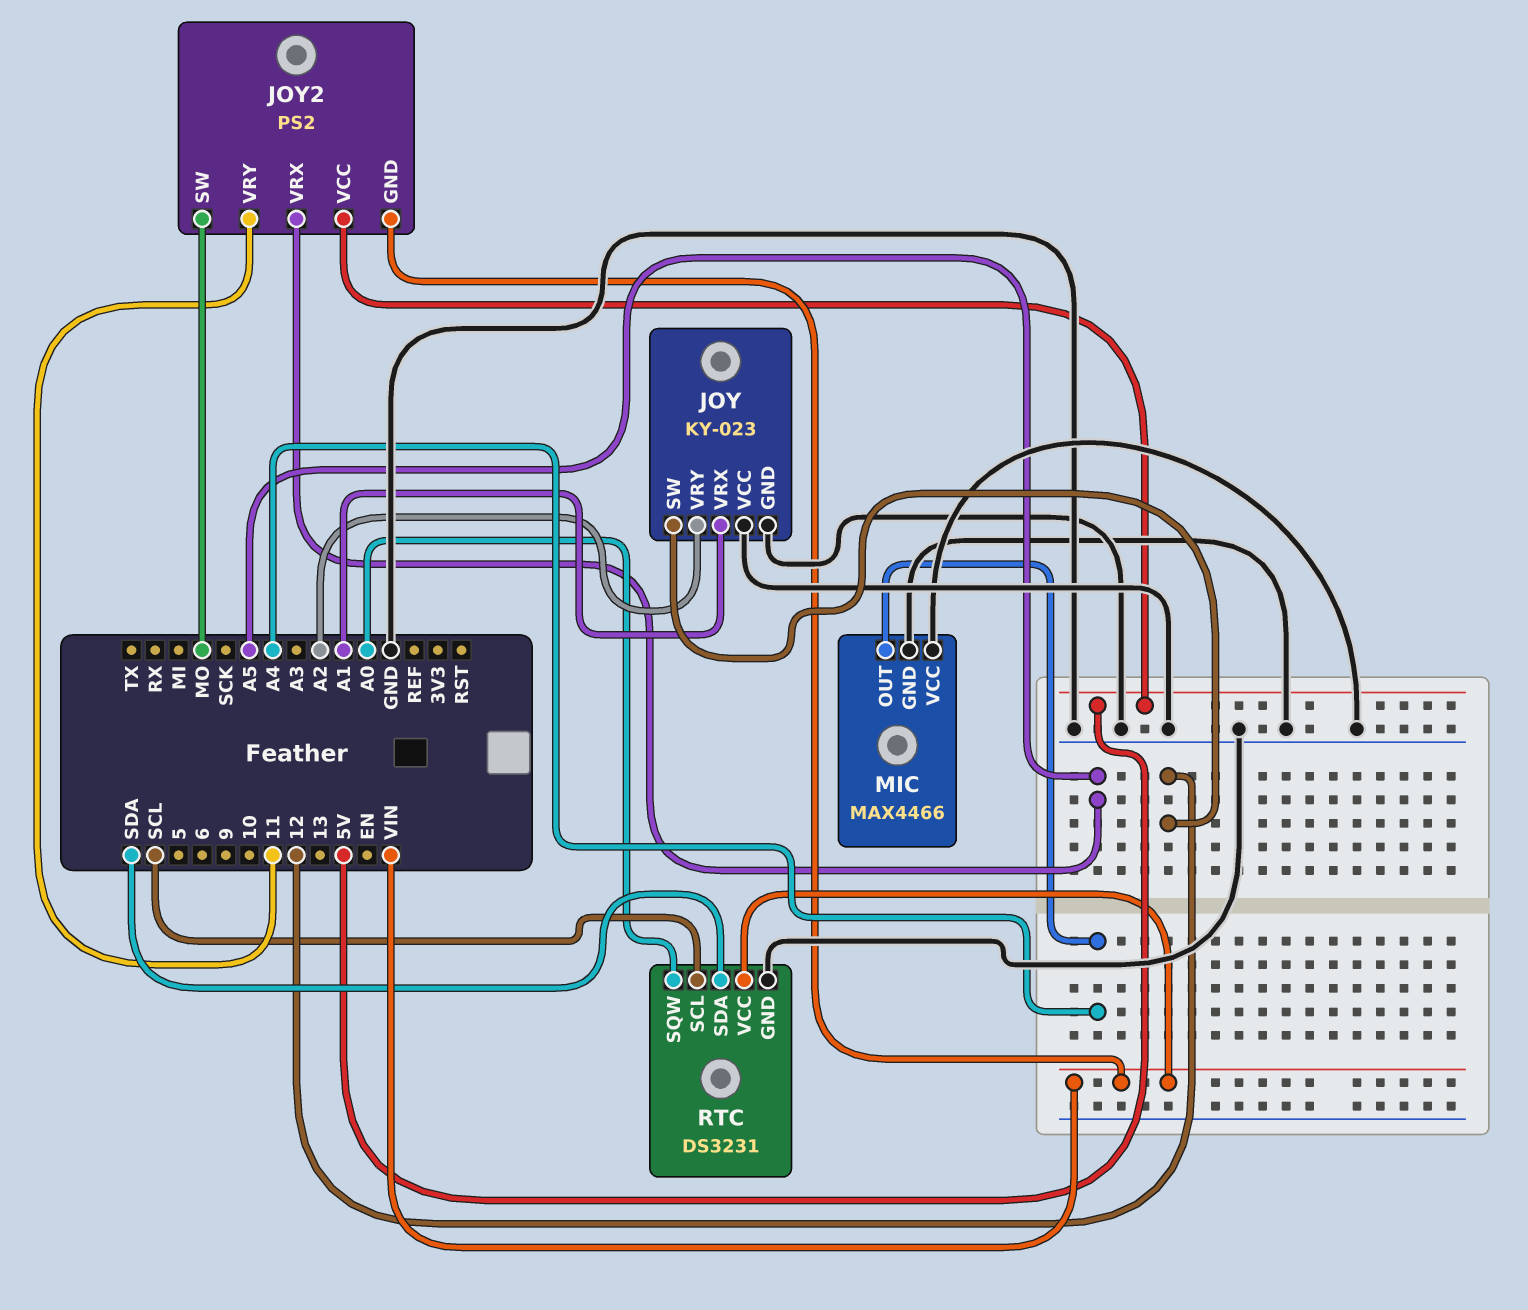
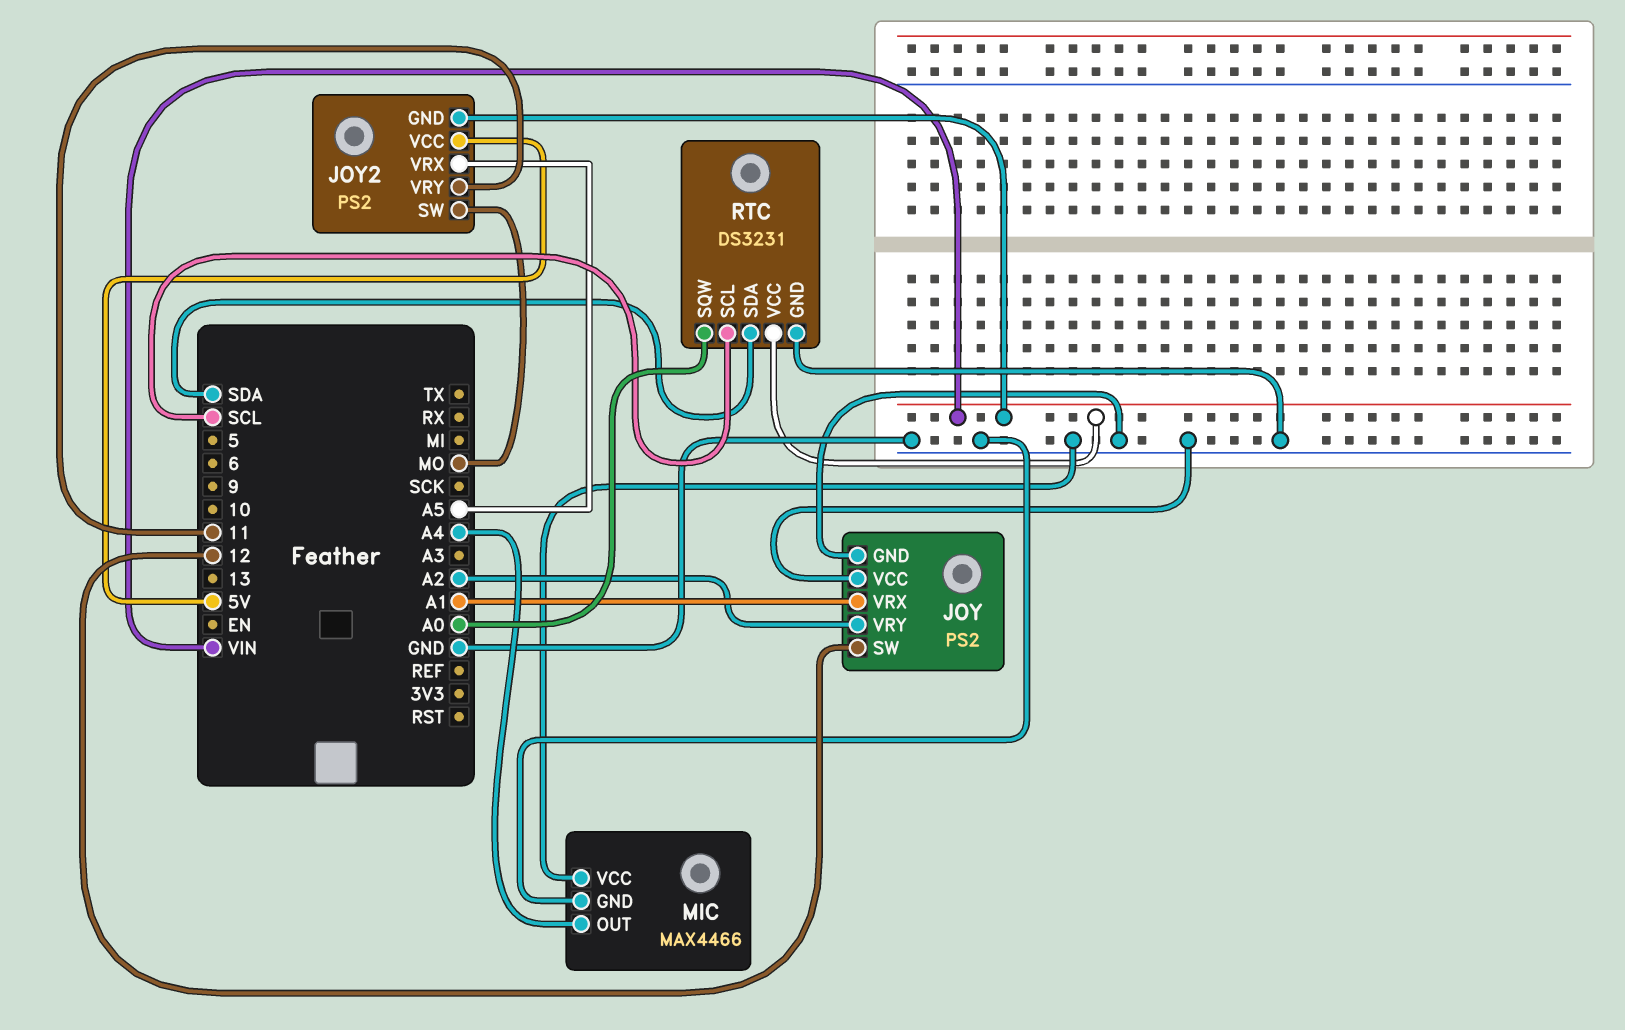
JOY: KY-023 -> PS2

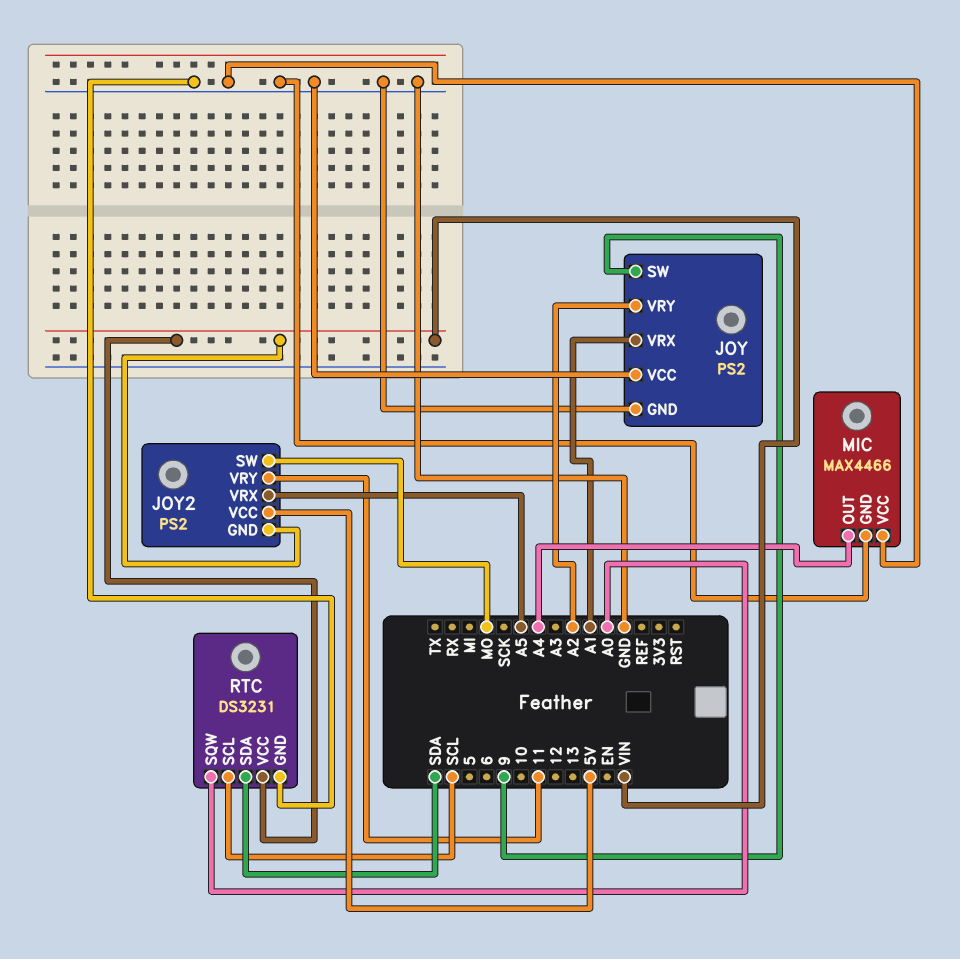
JOY pin SW: 12 -> 9

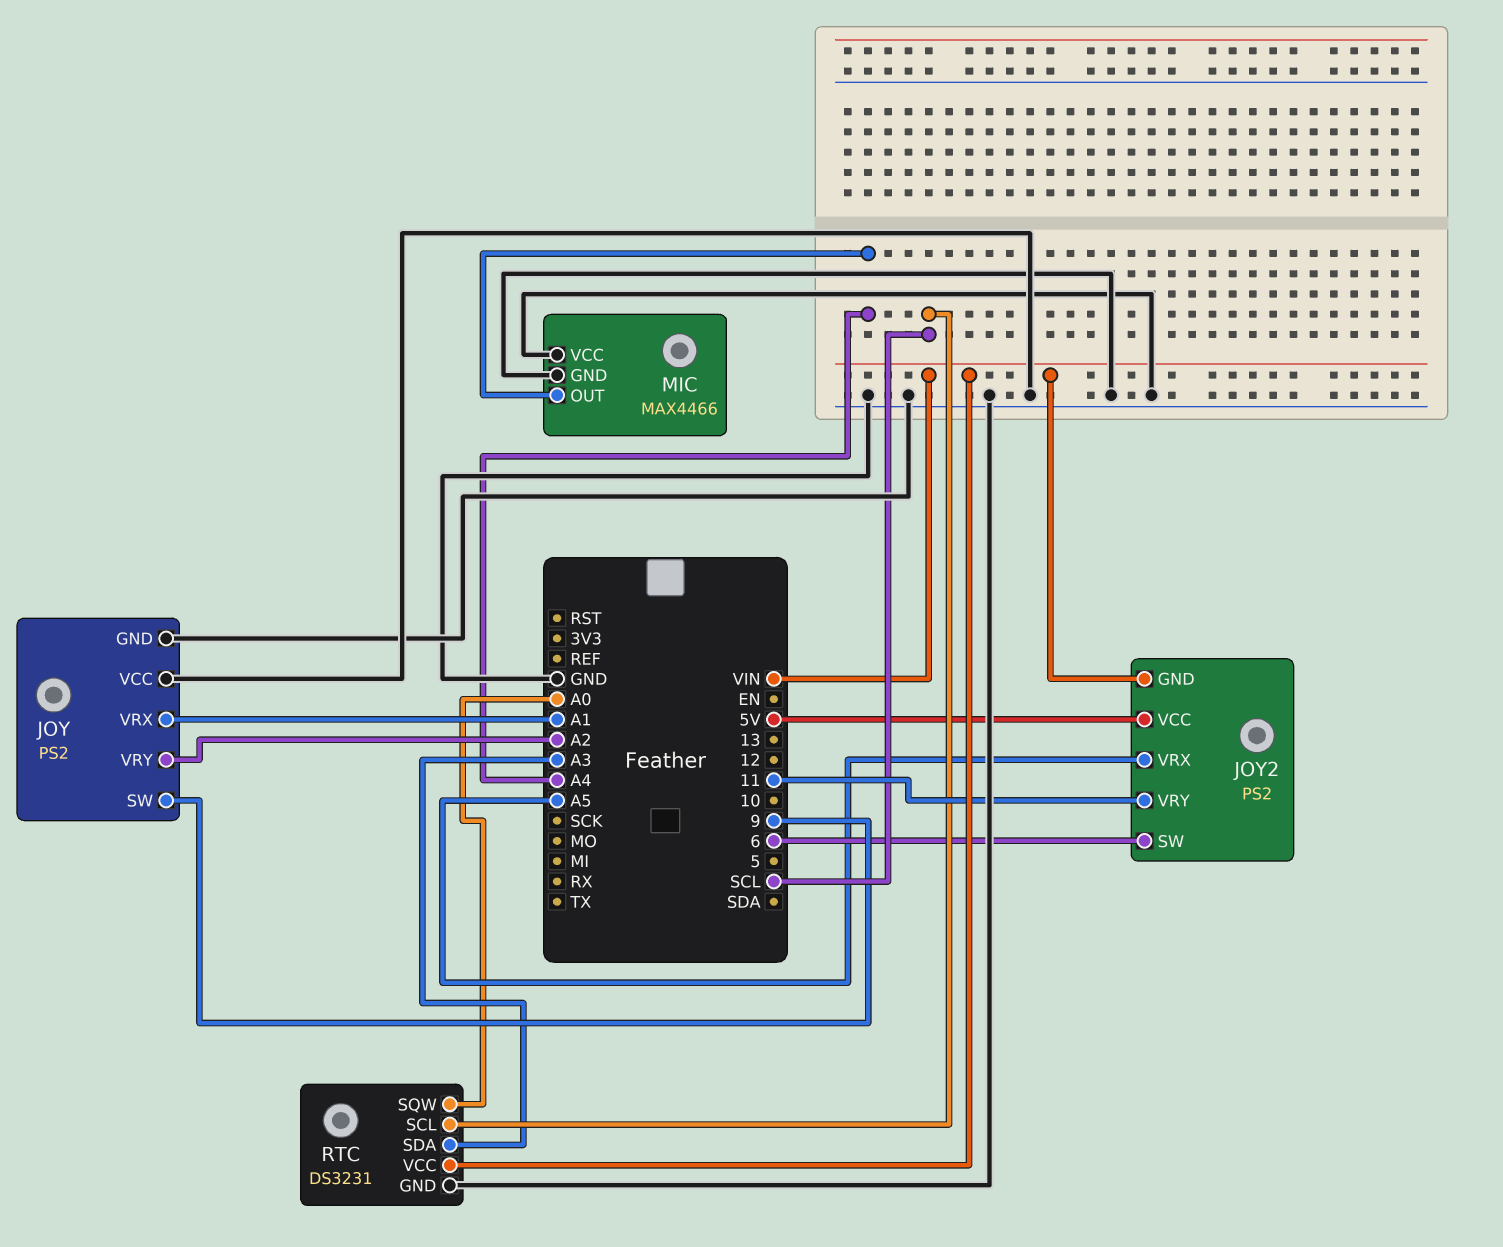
JOY2 pin SW: MO -> 6
RTC pin SDA: SDA -> A3

